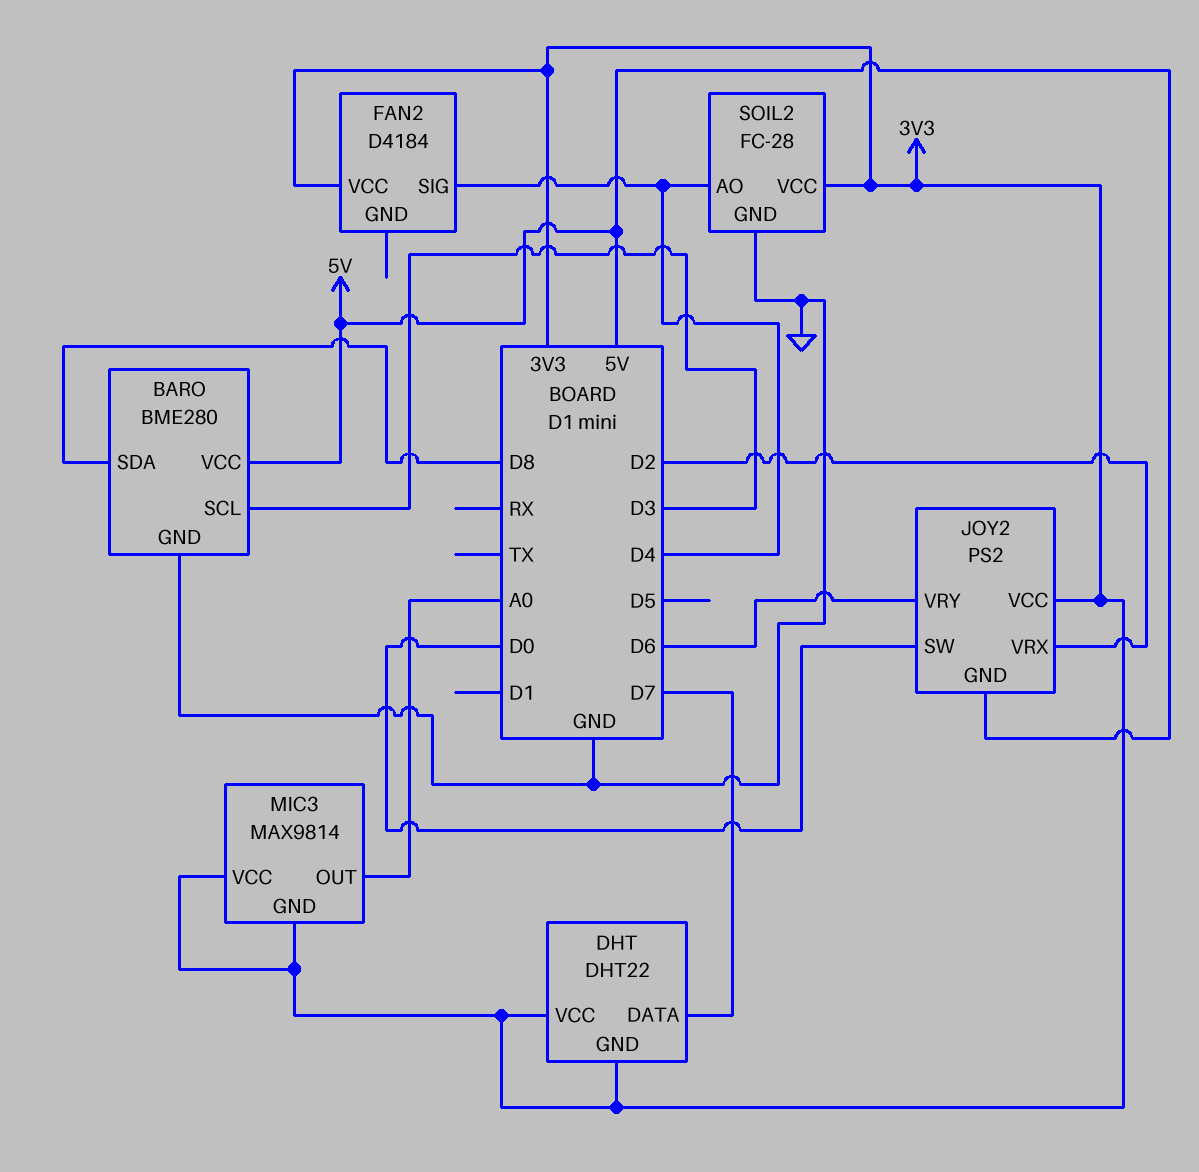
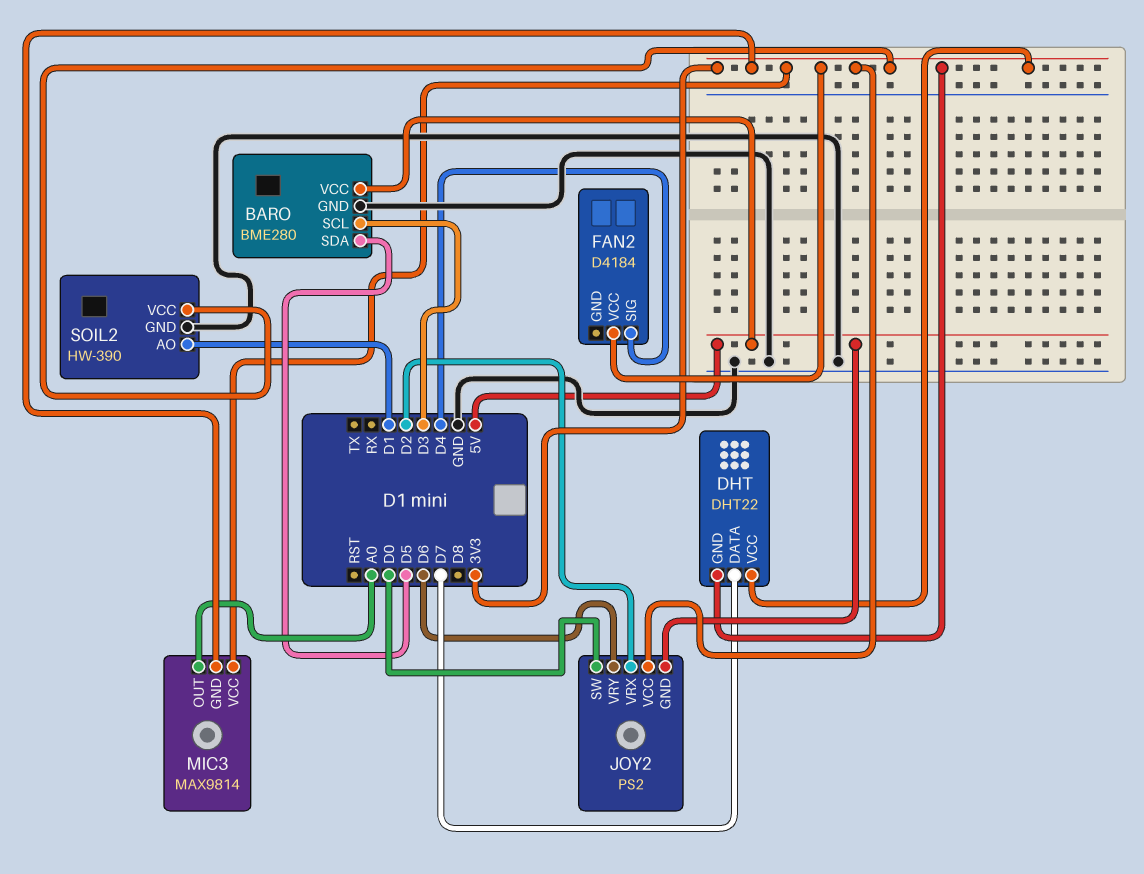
BARO pin SDA: D8 -> D5
SOIL2: FC-28 -> HW-390
SOIL2 pin AO: D4 -> D1

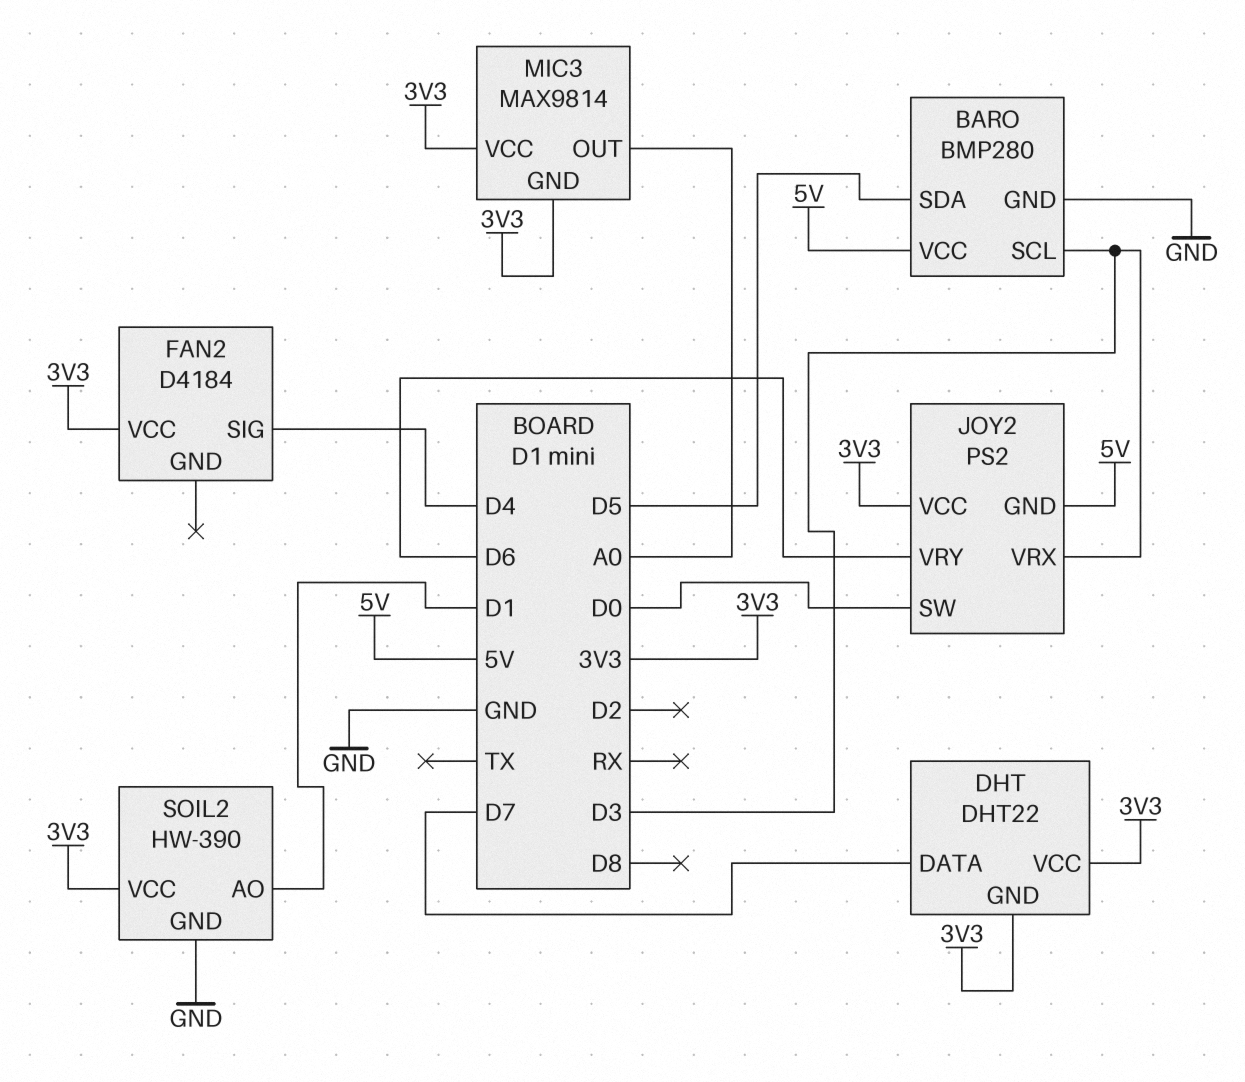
BARO: BME280 -> BMP280
JOY2 pin VRX: D2 -> D3

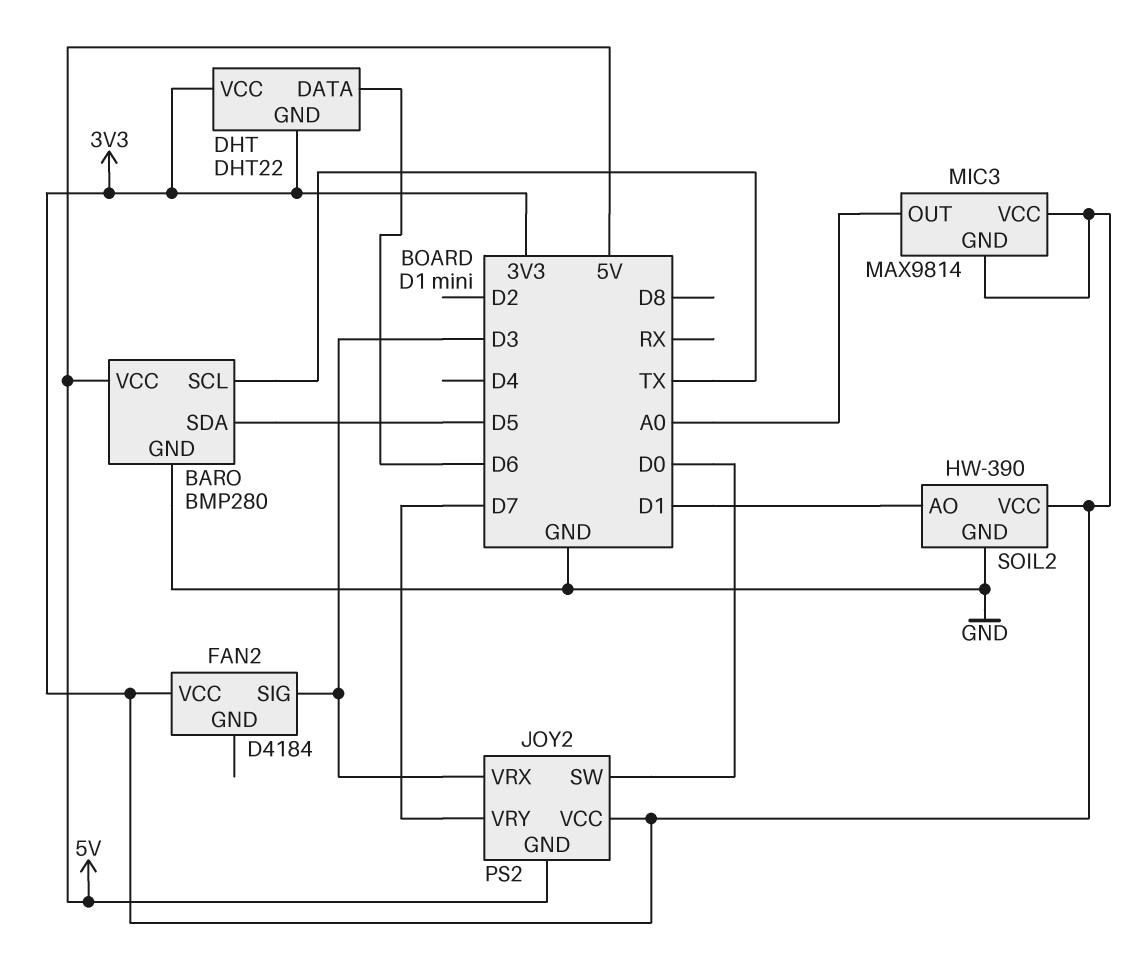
BARO pin SCL: D3 -> TX
DHT pin DATA: D7 -> D6
FAN2 pin SIG: D4 -> D3
JOY2 pin VRY: D6 -> D7

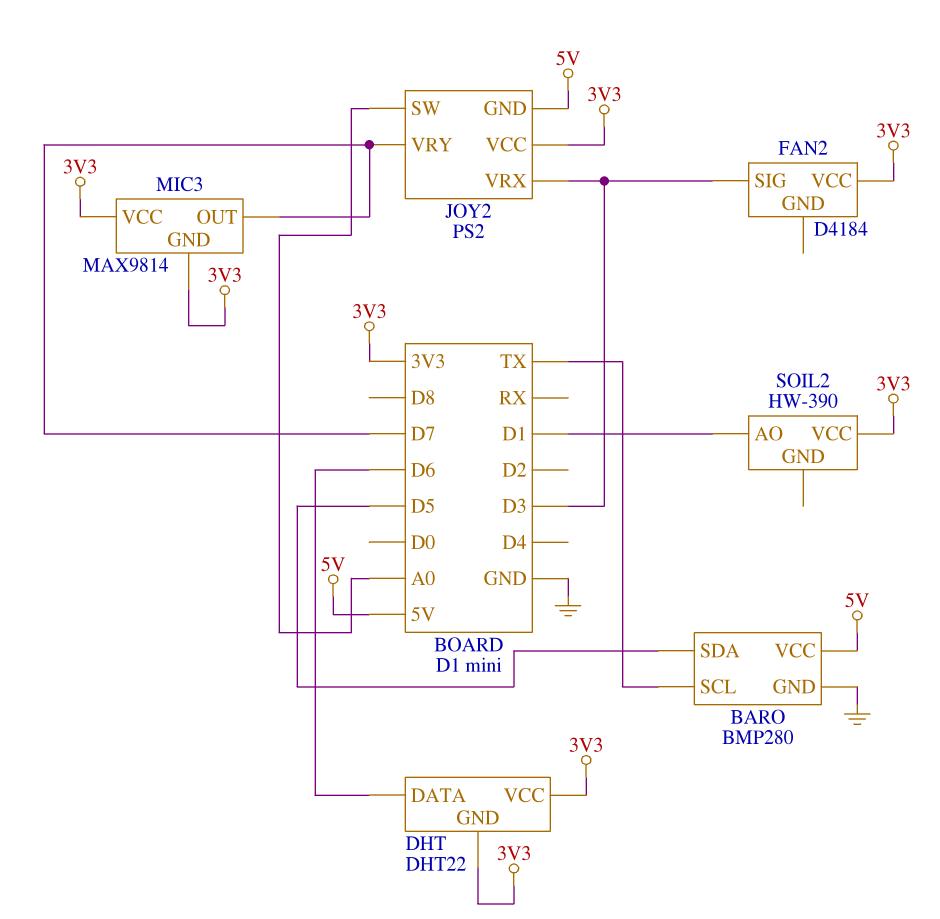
JOY2 pin SW: D0 -> A0
MIC3 pin OUT: A0 -> D7
SOIL2 pin GND: GND -> none

